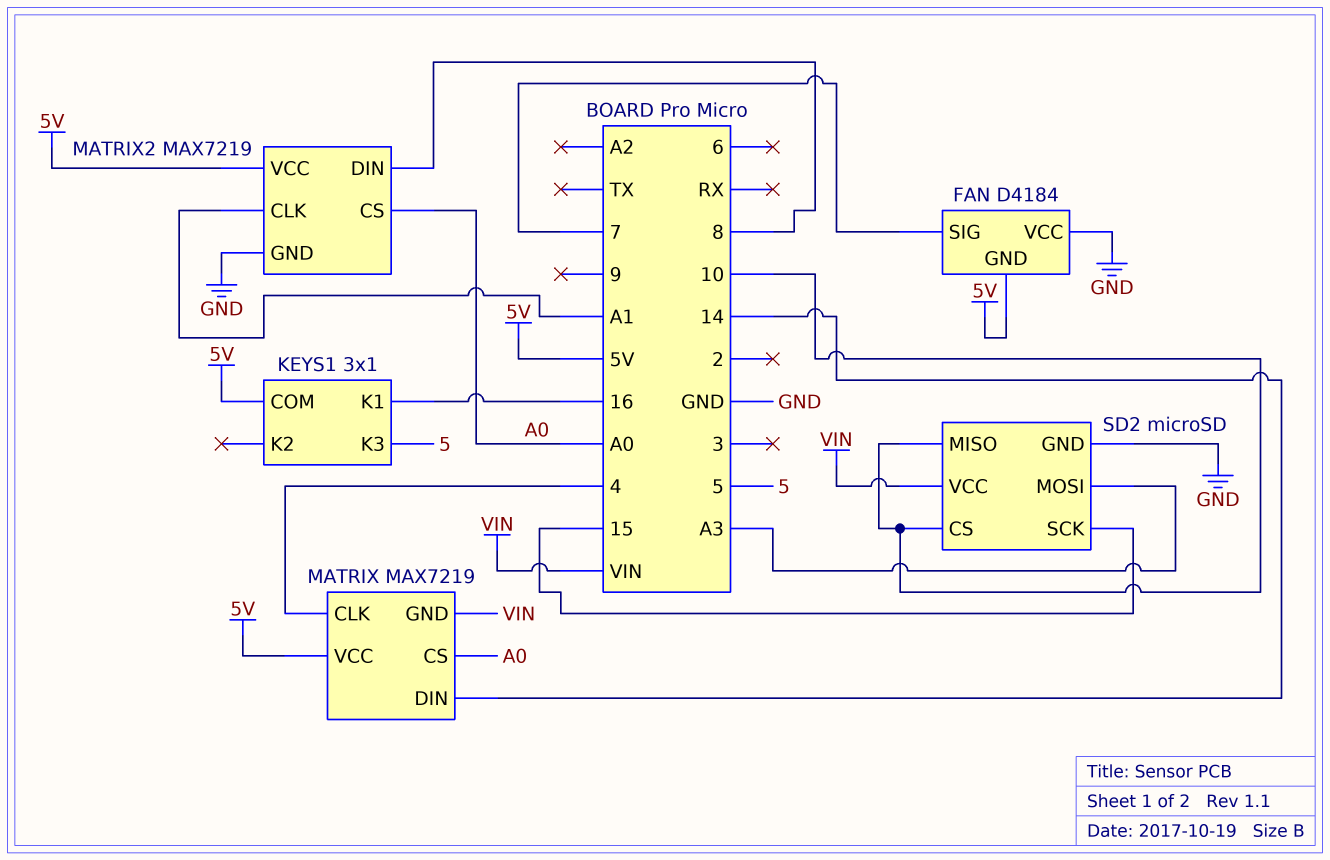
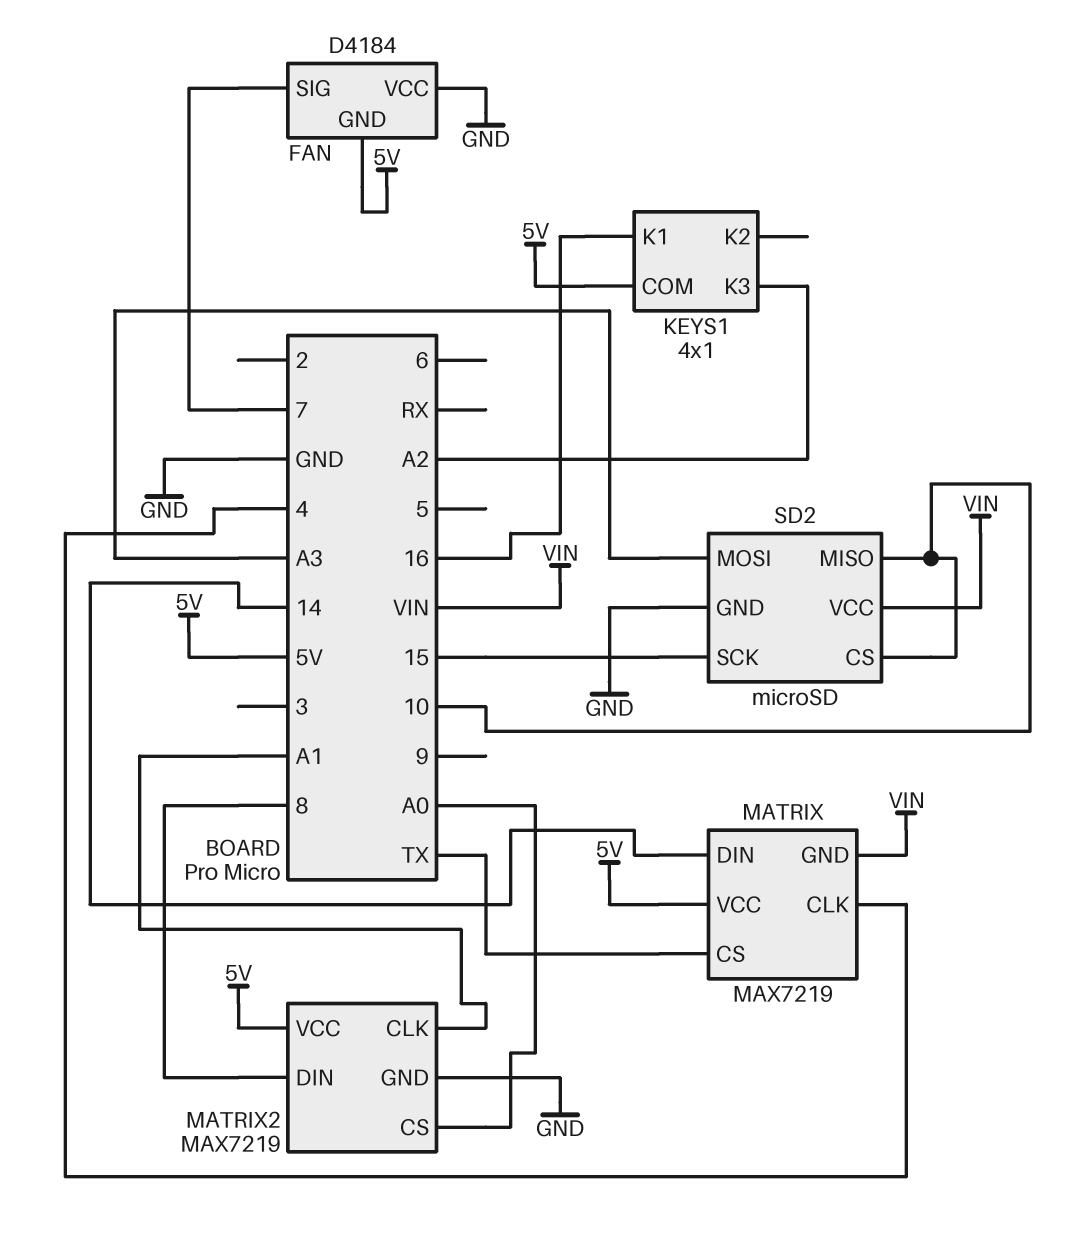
KEYS1: 3x1 -> 4x1
KEYS1 pin K3: 5 -> A2
MATRIX pin CS: A0 -> TX

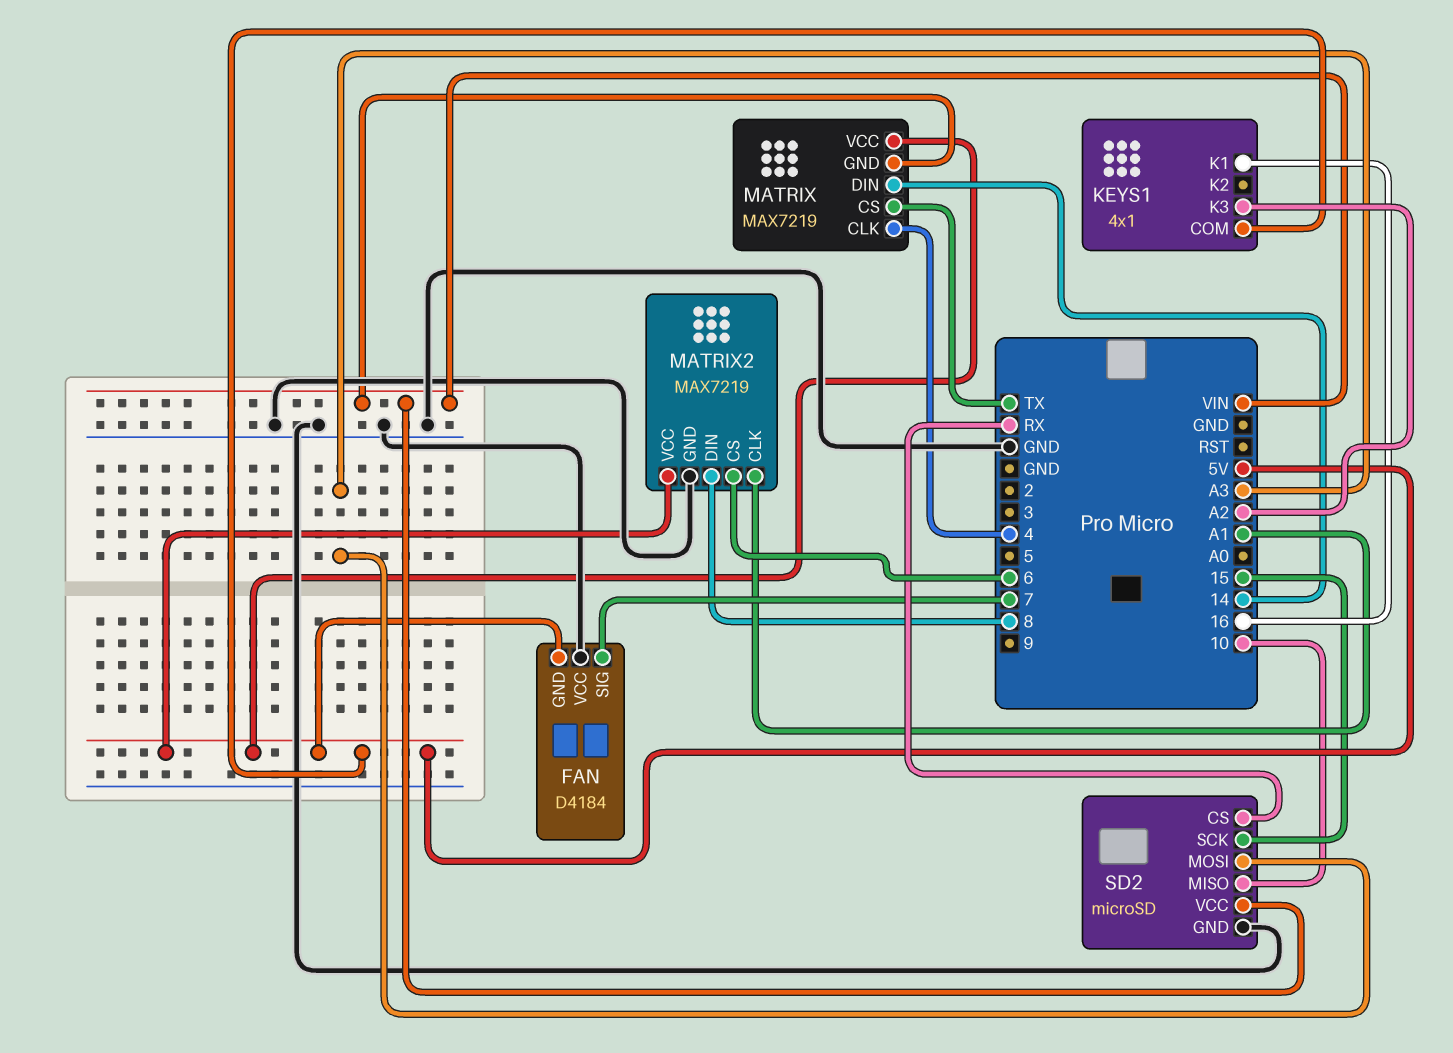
MATRIX2 pin CS: A0 -> 6
SD2 pin CS: 10 -> RX

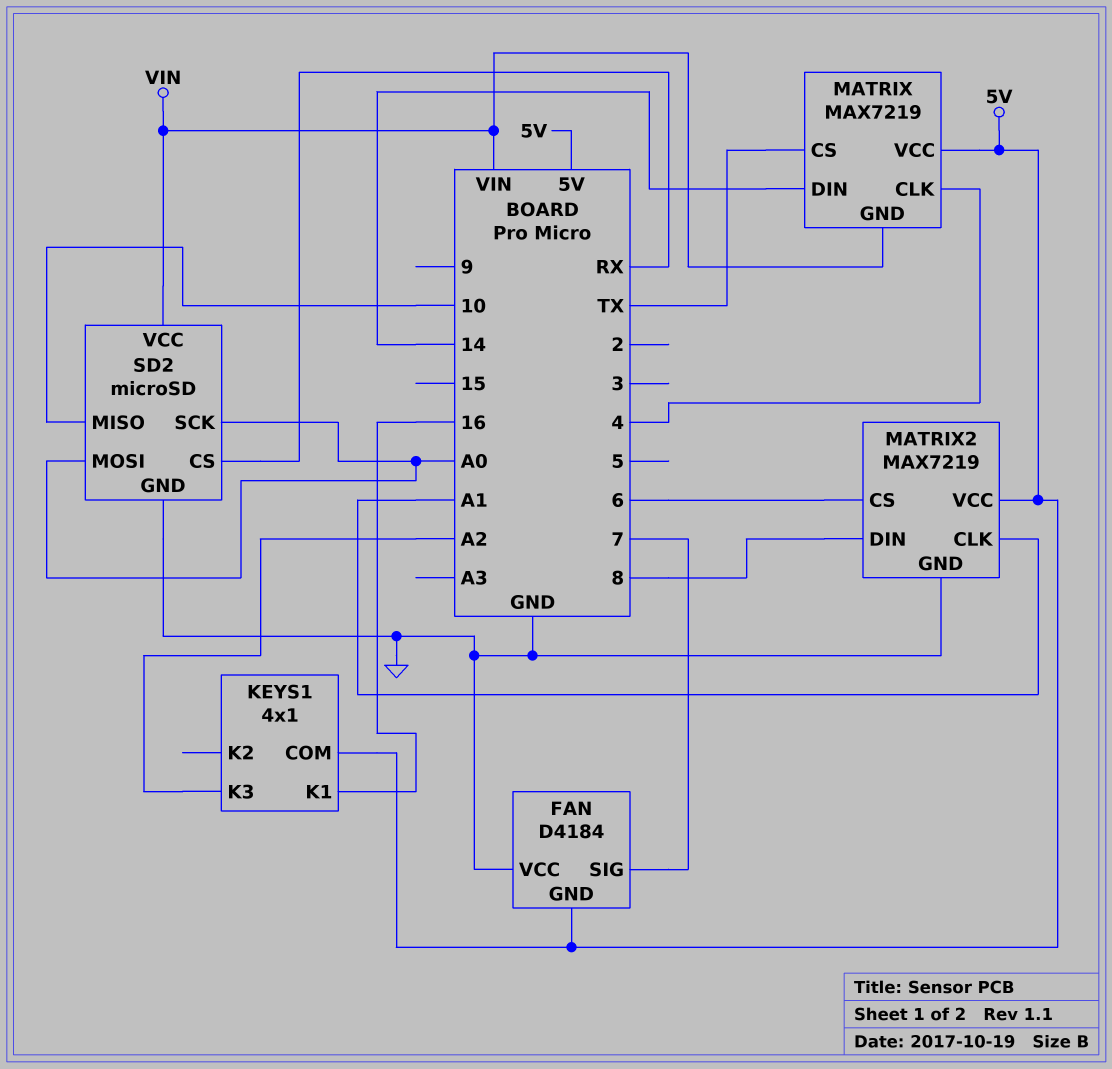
SD2 pin MOSI: A3 -> A0
SD2 pin SCK: 15 -> A0

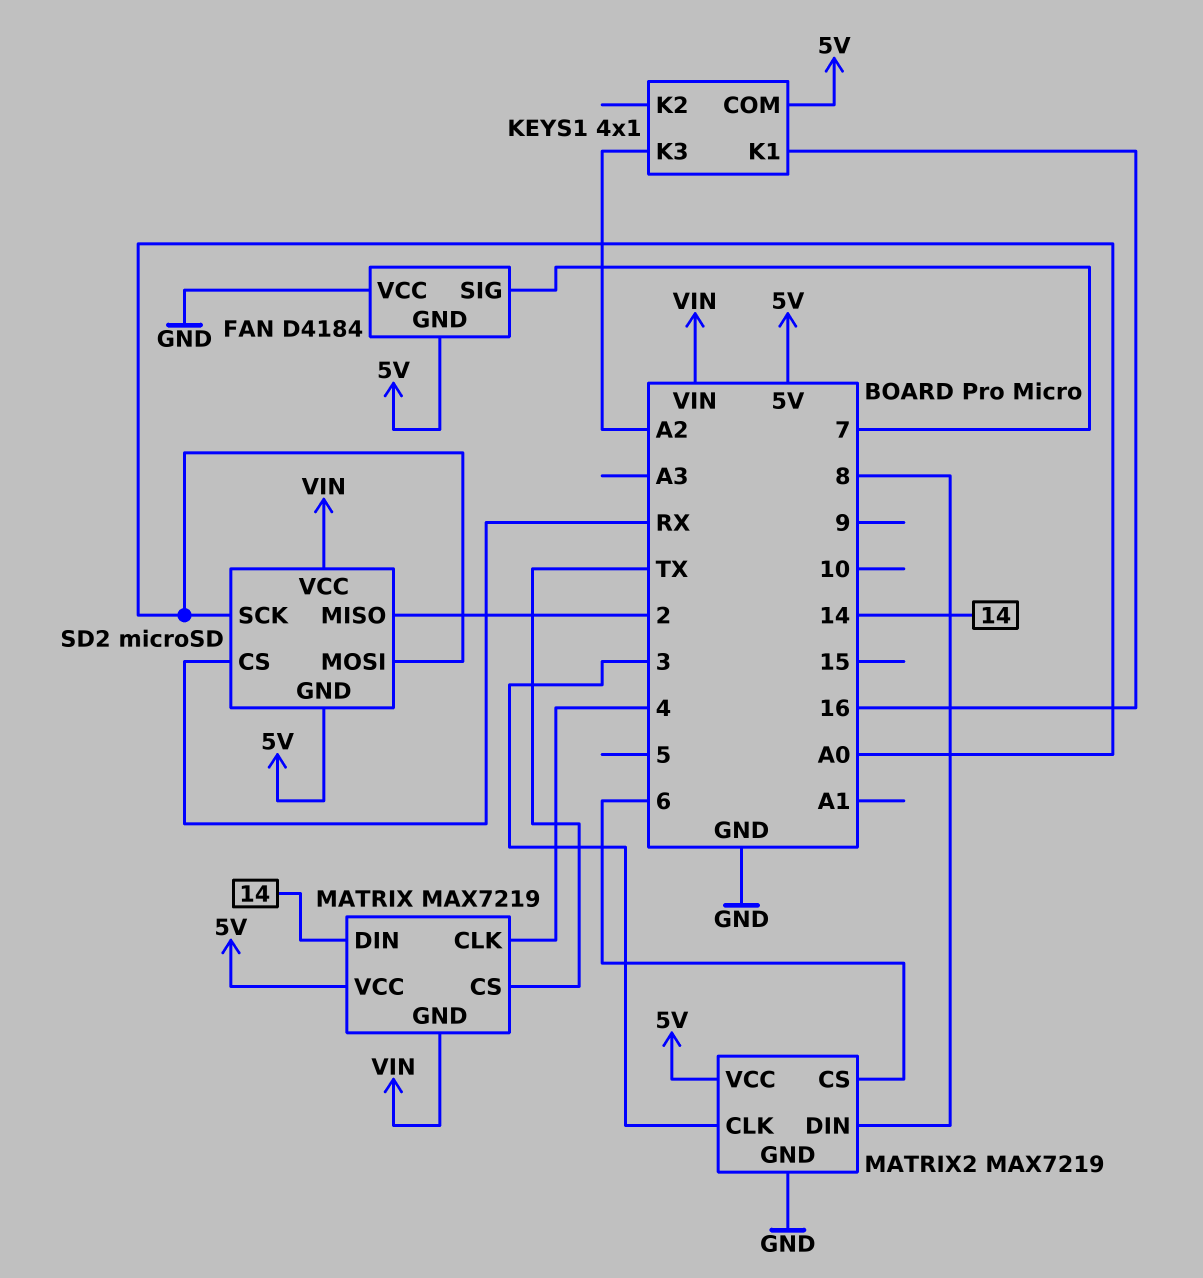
MATRIX2 pin CLK: A1 -> 3
SD2 pin GND: GND -> 5V
SD2 pin MISO: 10 -> 2

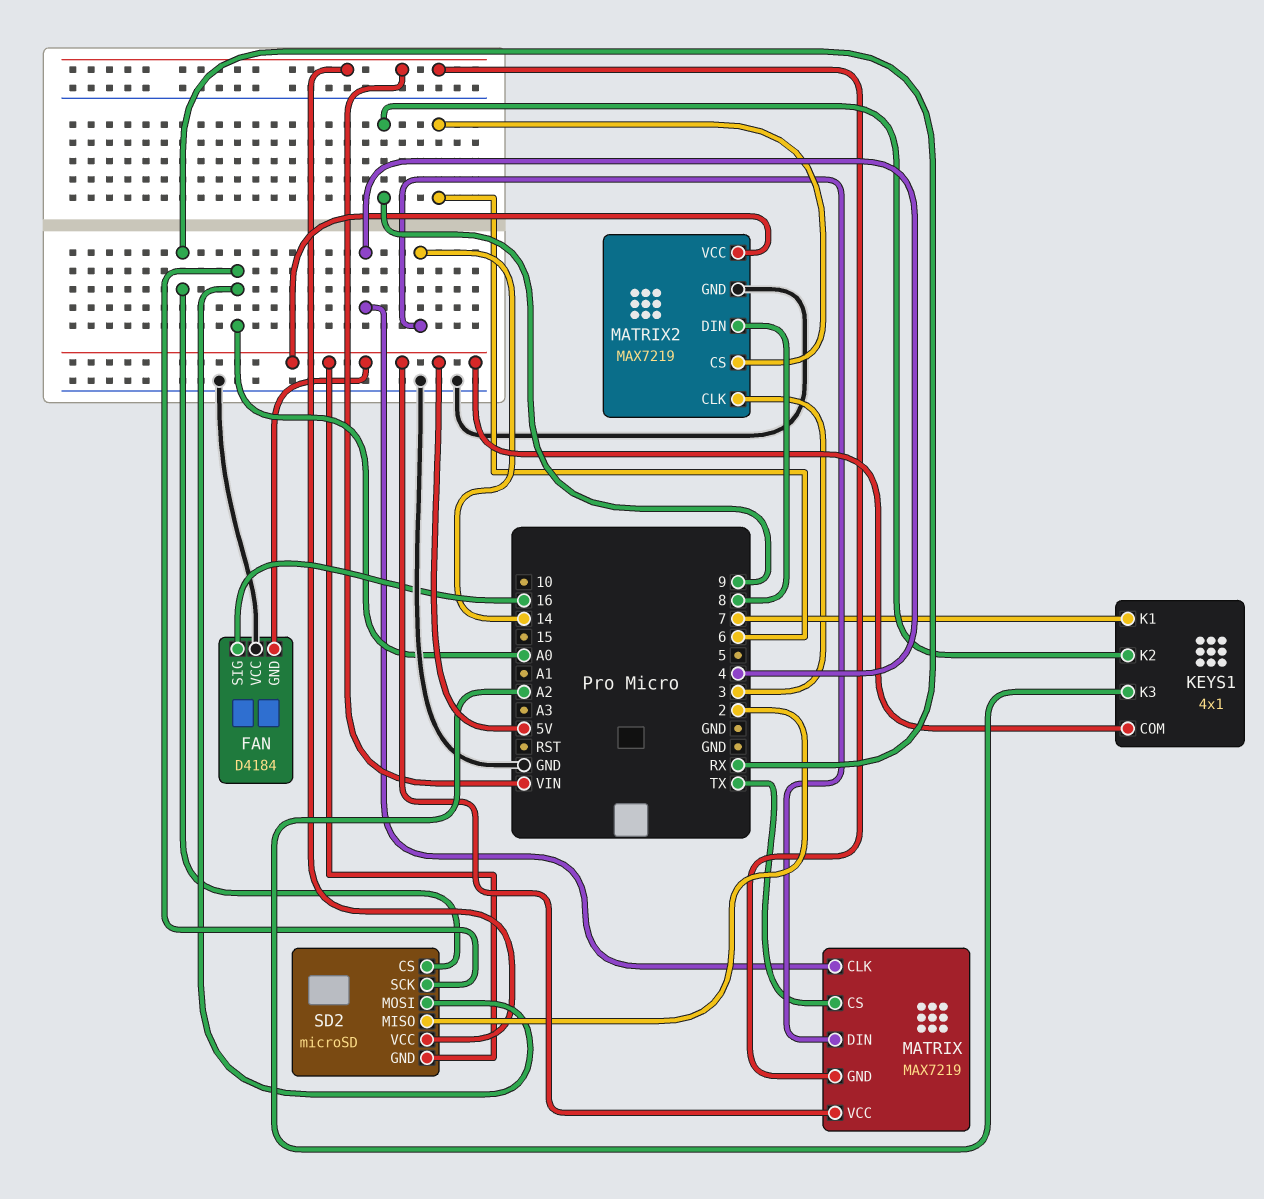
FAN pin SIG: 7 -> 16
KEYS1 pin K1: 16 -> 7
KEYS1 pin K2: none -> 9

